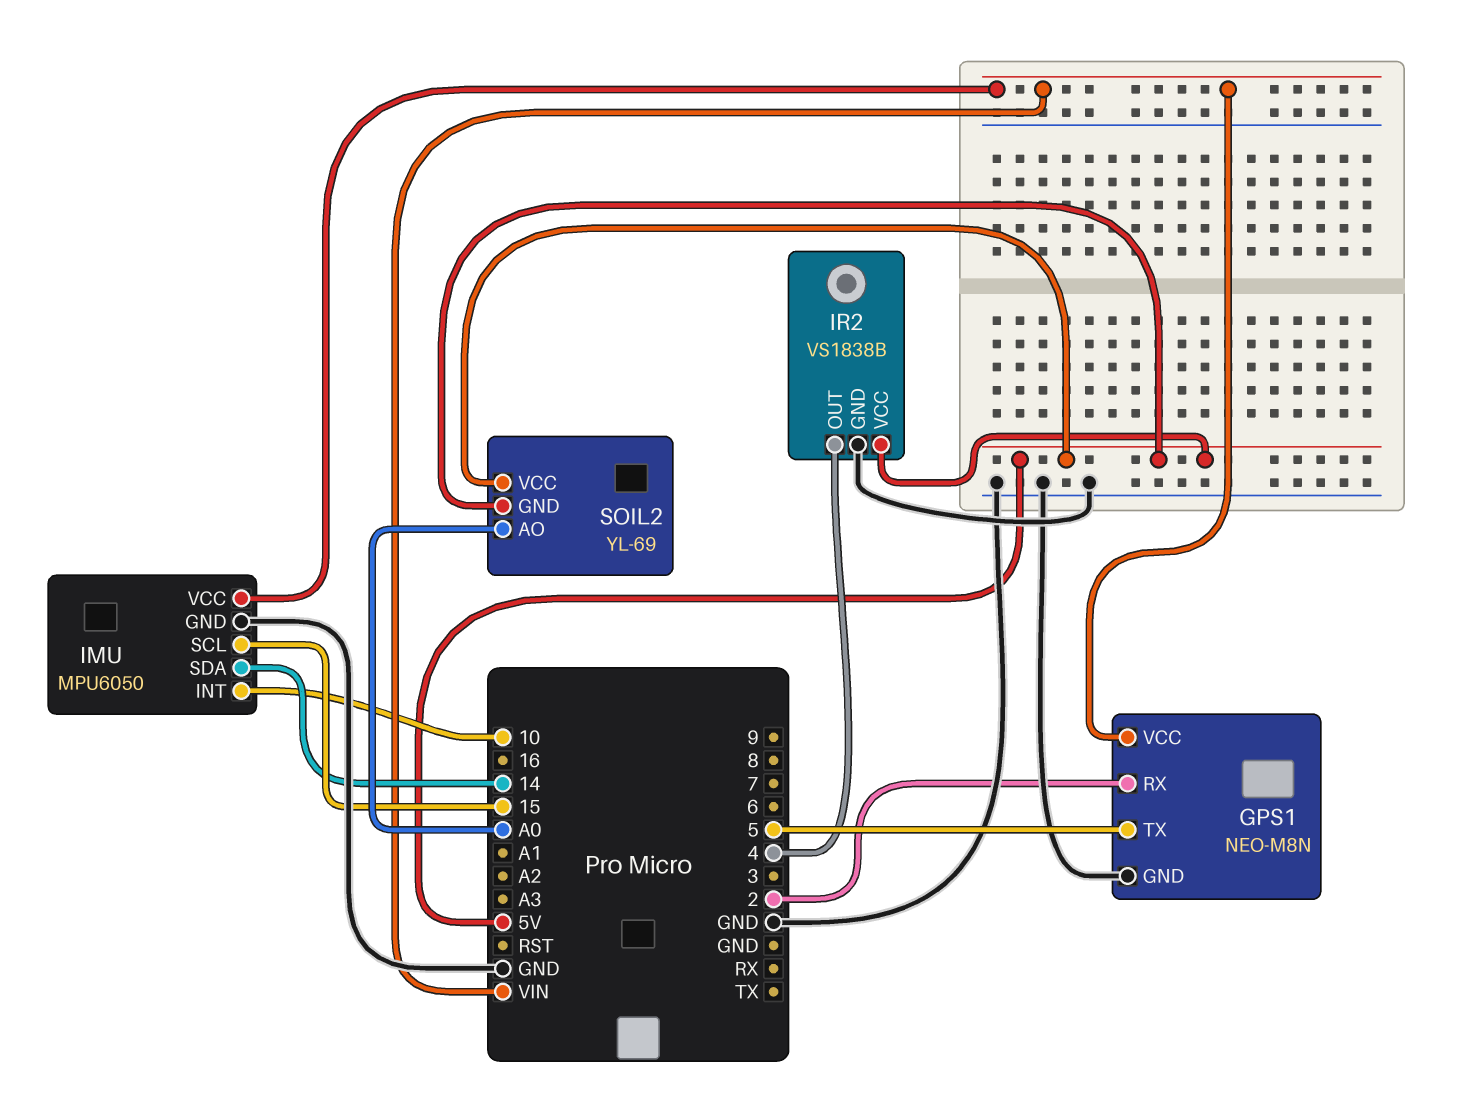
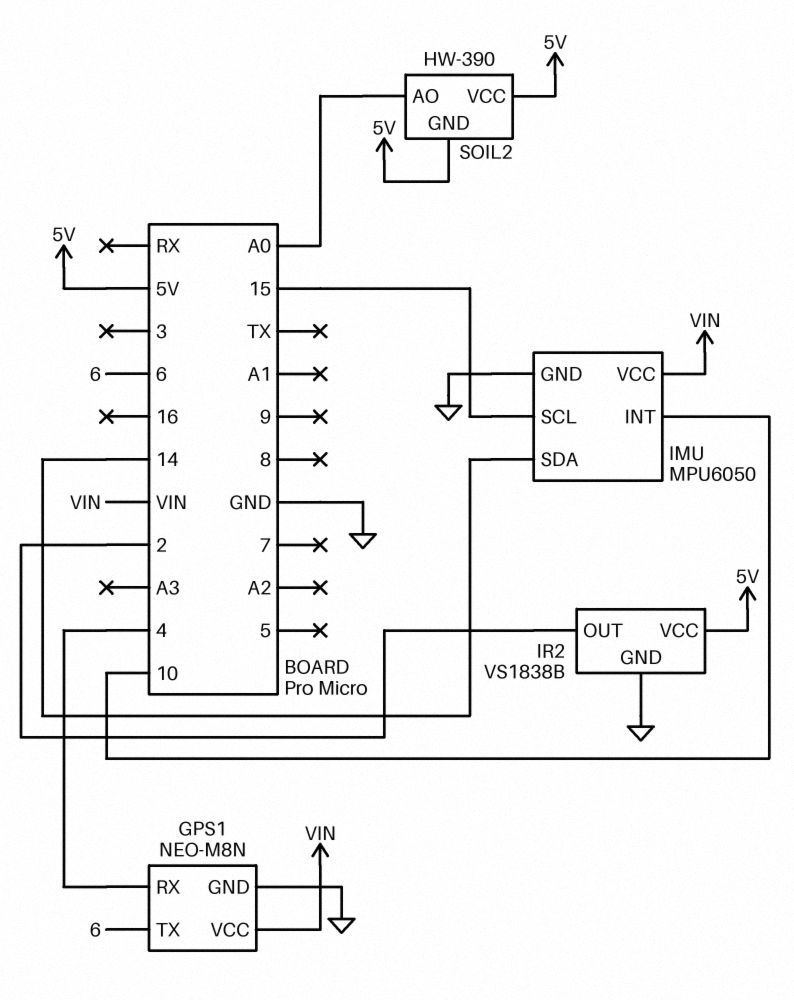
GPS1 pin RX: 2 -> 4
GPS1 pin TX: 5 -> 6
IR2 pin OUT: 4 -> 2
SOIL2: YL-69 -> HW-390

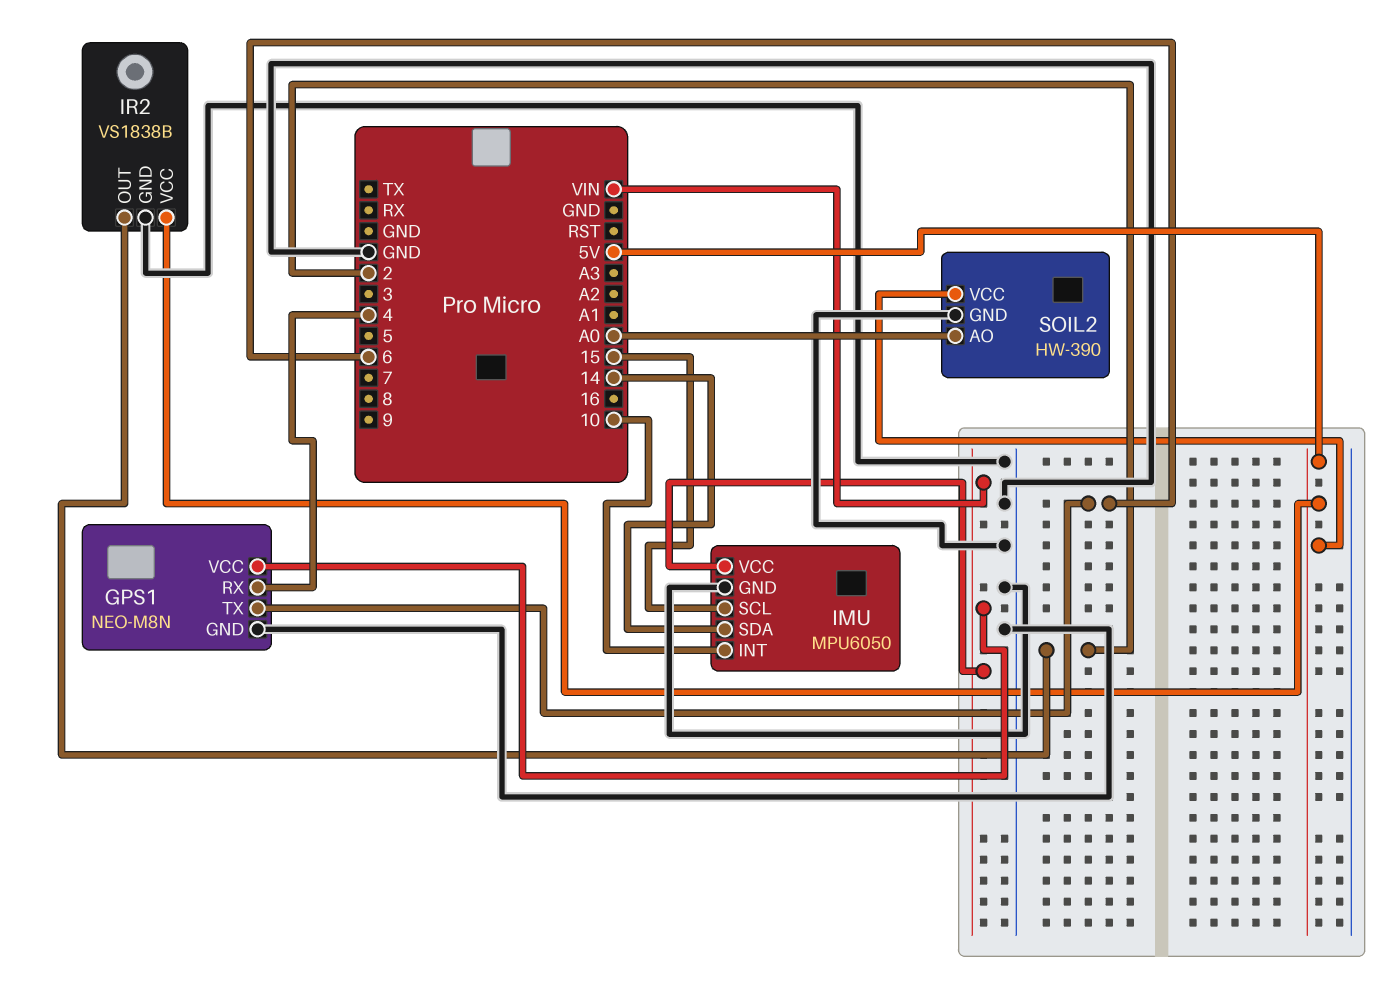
SOIL2 pin GND: 5V -> GND

